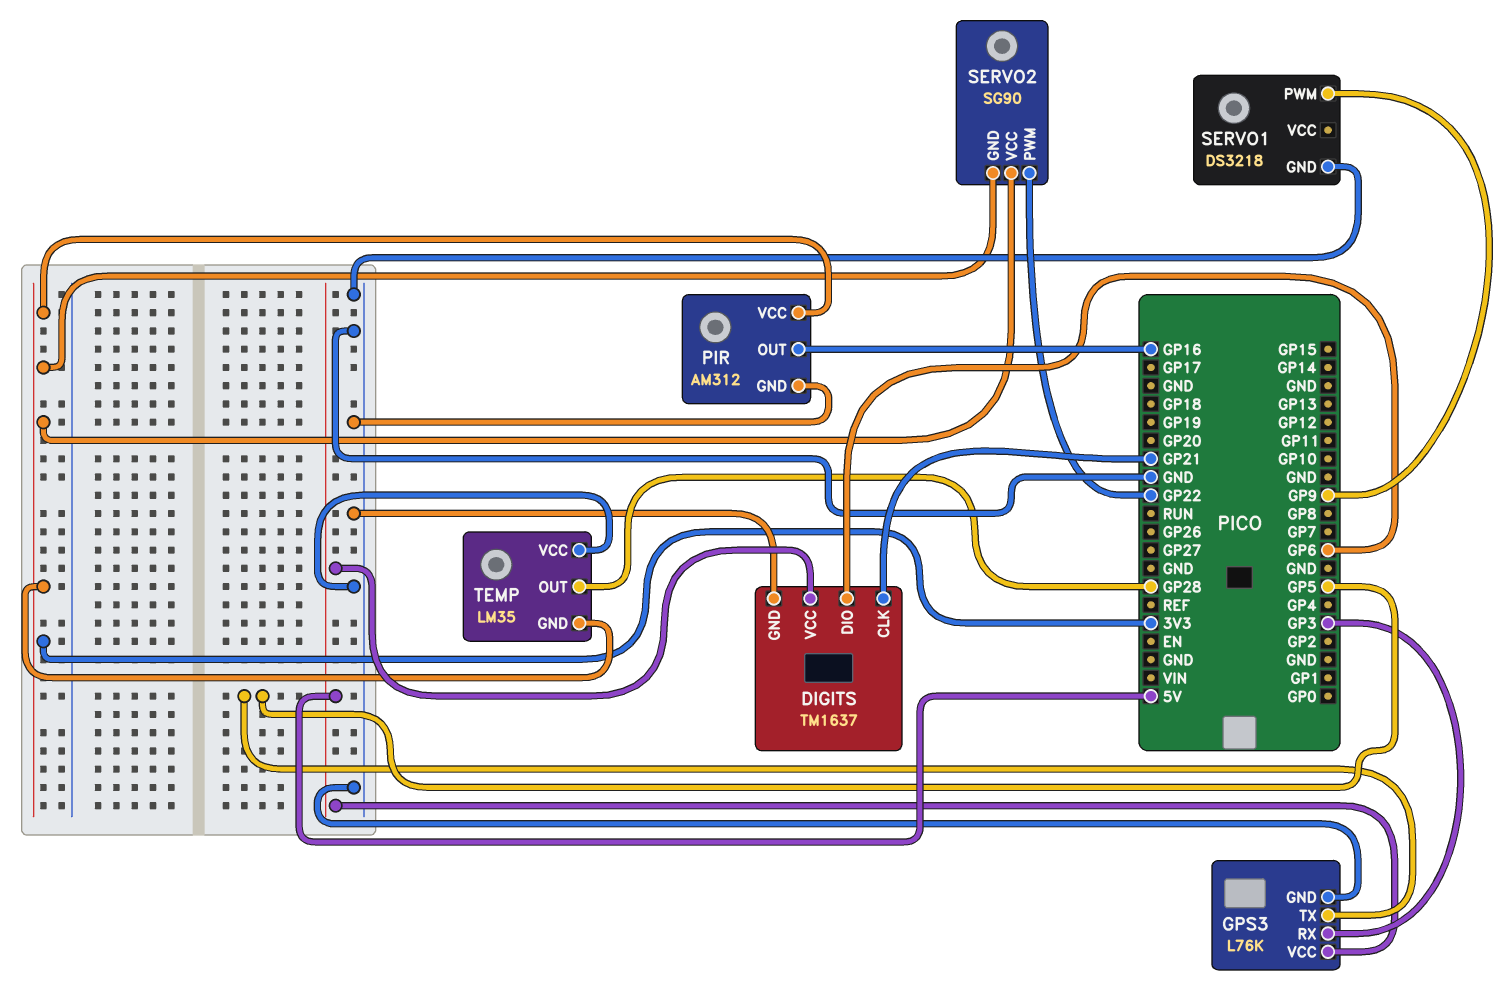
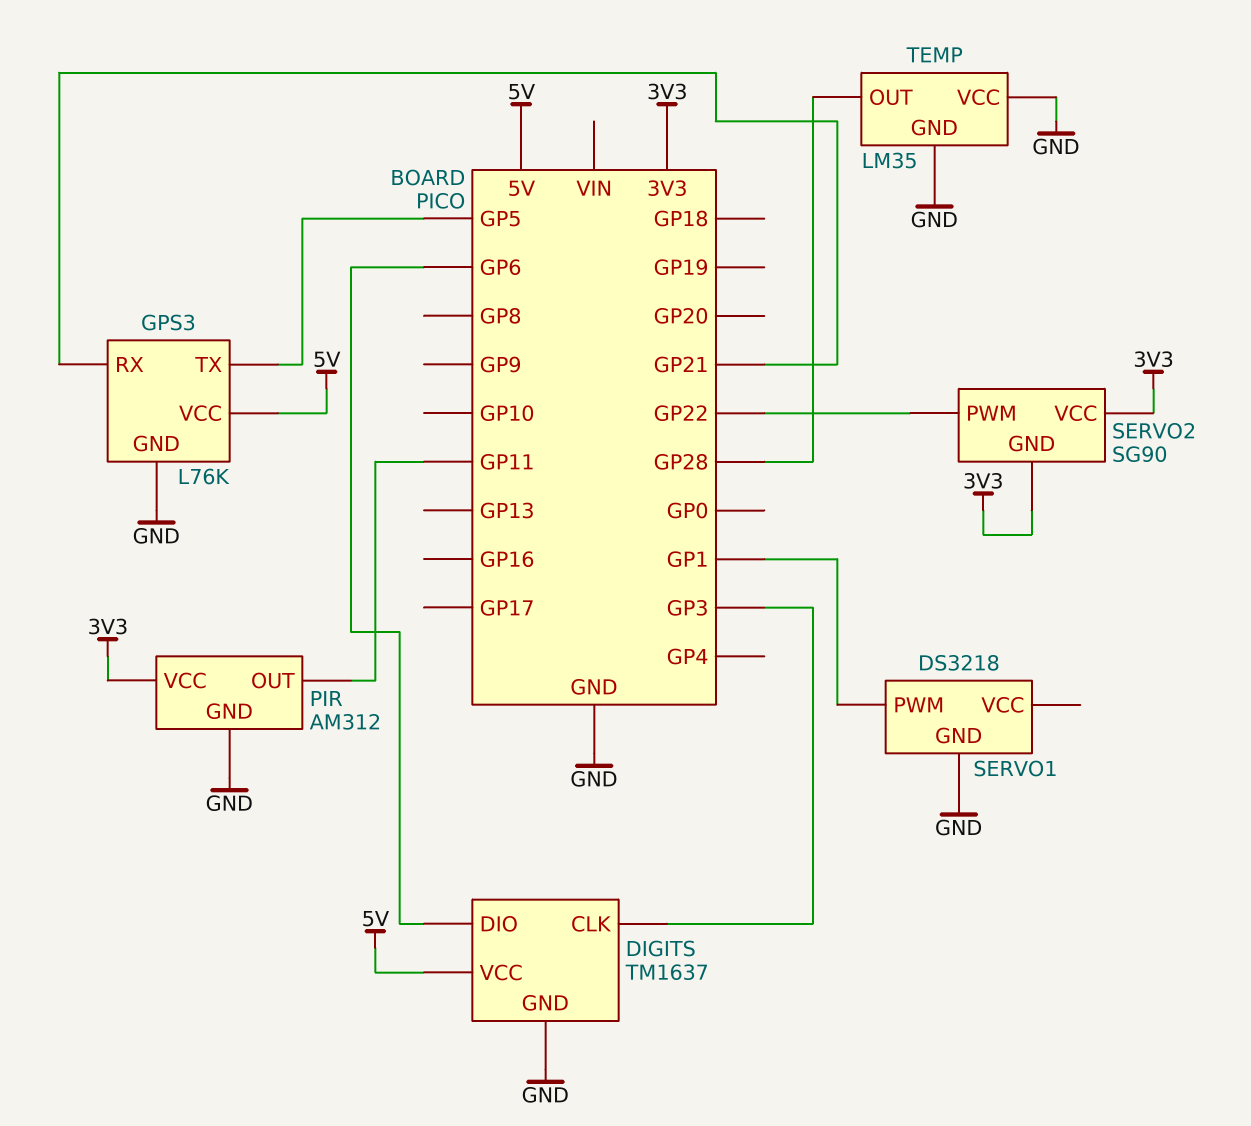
DIGITS pin CLK: GP21 -> GP3
GPS3 pin RX: GP3 -> GP21
PIR pin OUT: GP16 -> GP11
SERVO1 pin PWM: GP9 -> GP1
TEMP pin GND: 3V3 -> GND

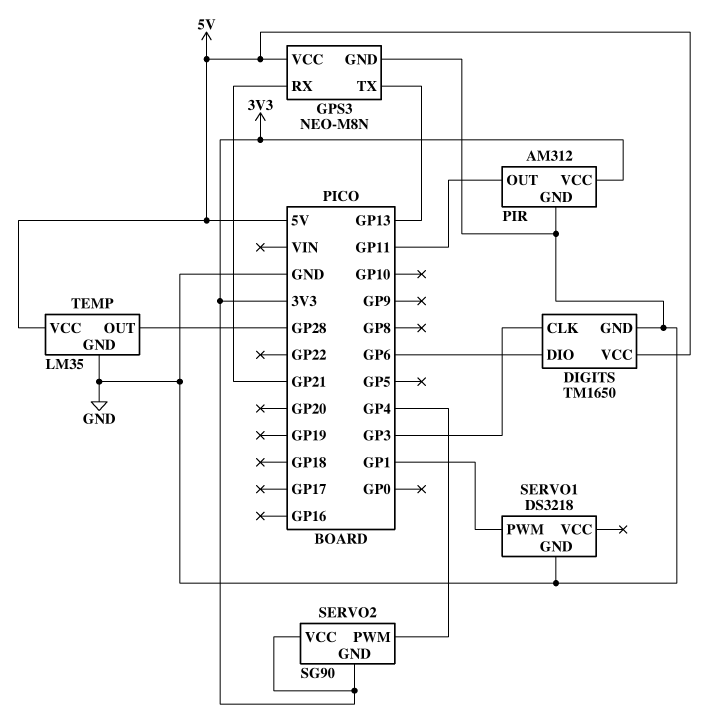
DIGITS: TM1637 -> TM1650
GPS3: L76K -> NEO-M8N
GPS3 pin TX: GP5 -> GP13
SERVO2 pin PWM: GP22 -> GP4
TEMP pin VCC: GND -> 5V

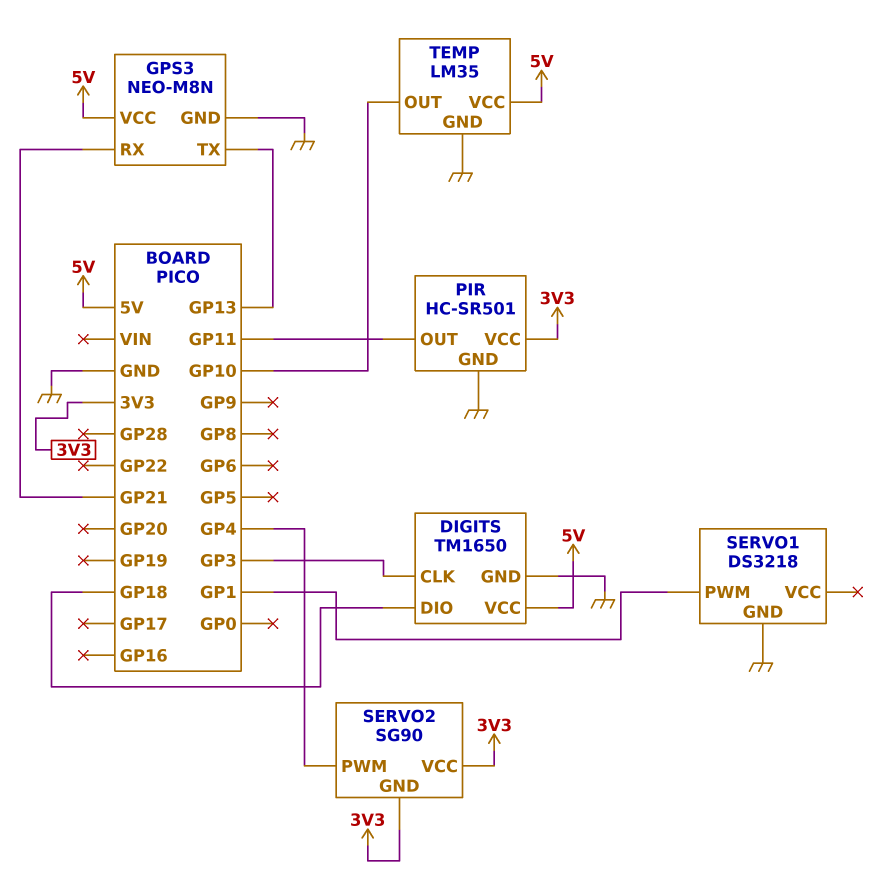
DIGITS pin DIO: GP6 -> GP18
PIR: AM312 -> HC-SR501
TEMP pin OUT: GP28 -> GP10

